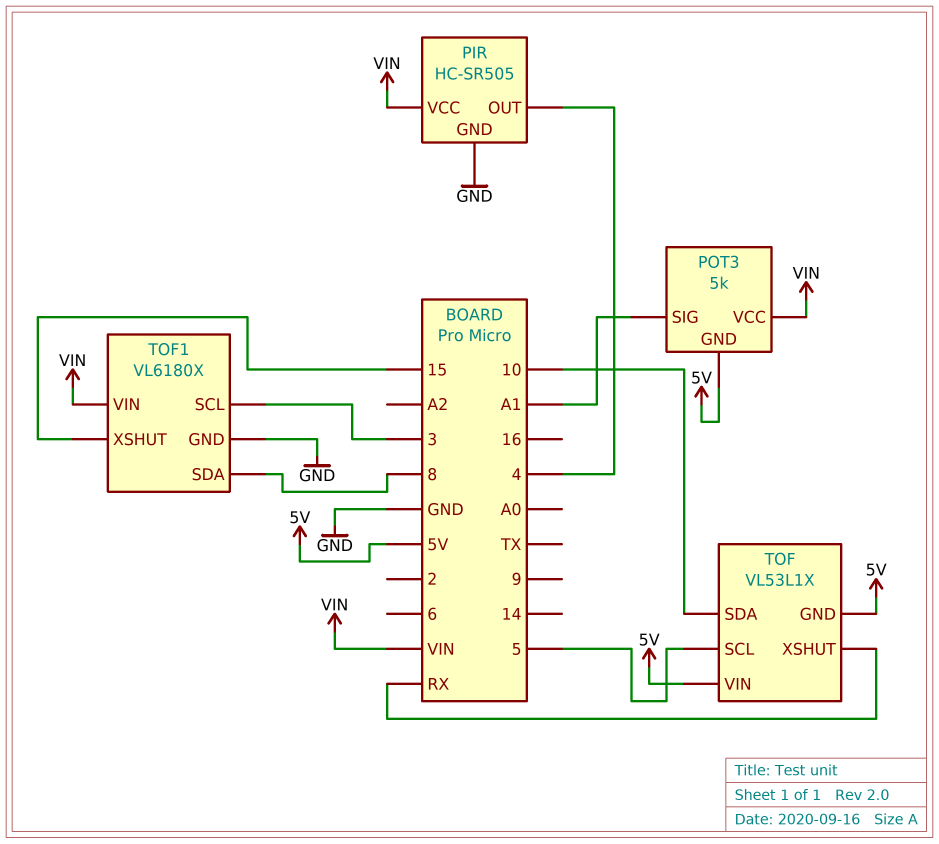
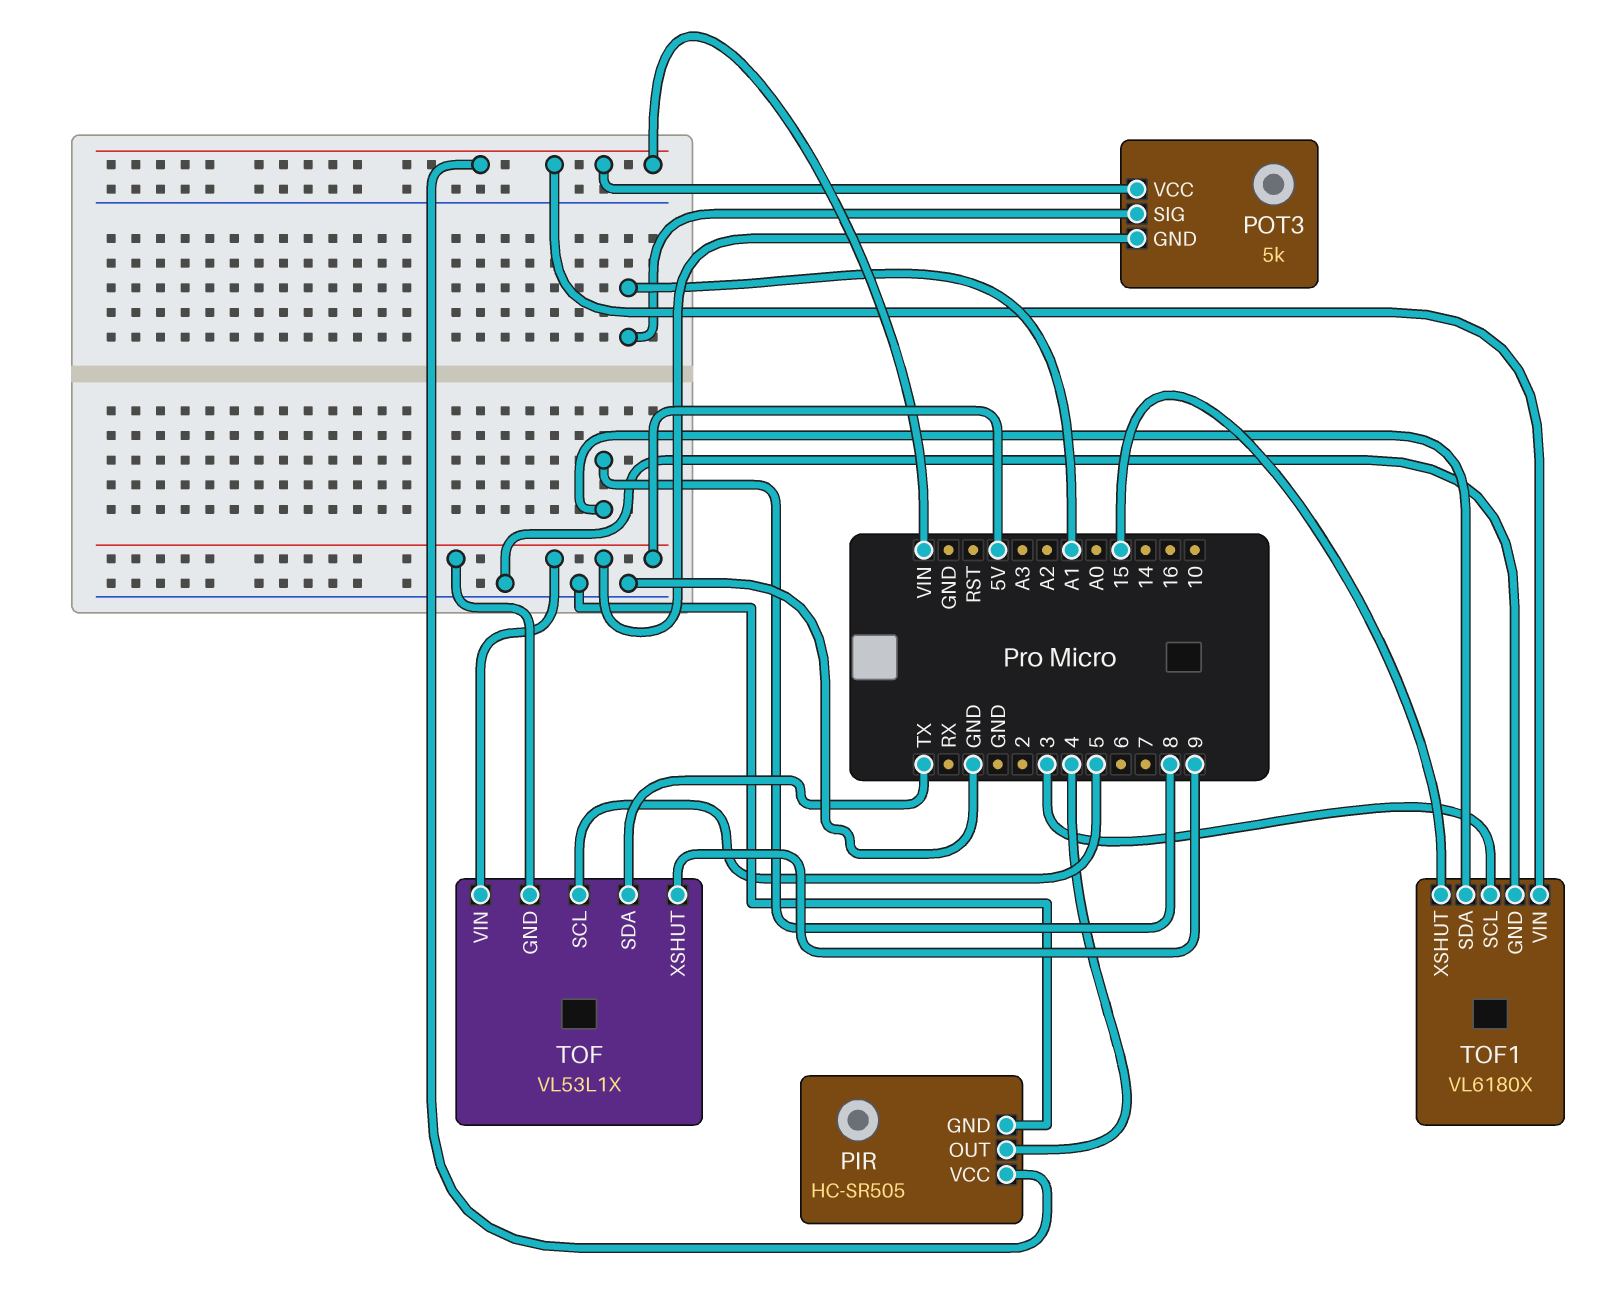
TOF pin SDA: 10 -> TX
TOF pin XSHUT: RX -> 9

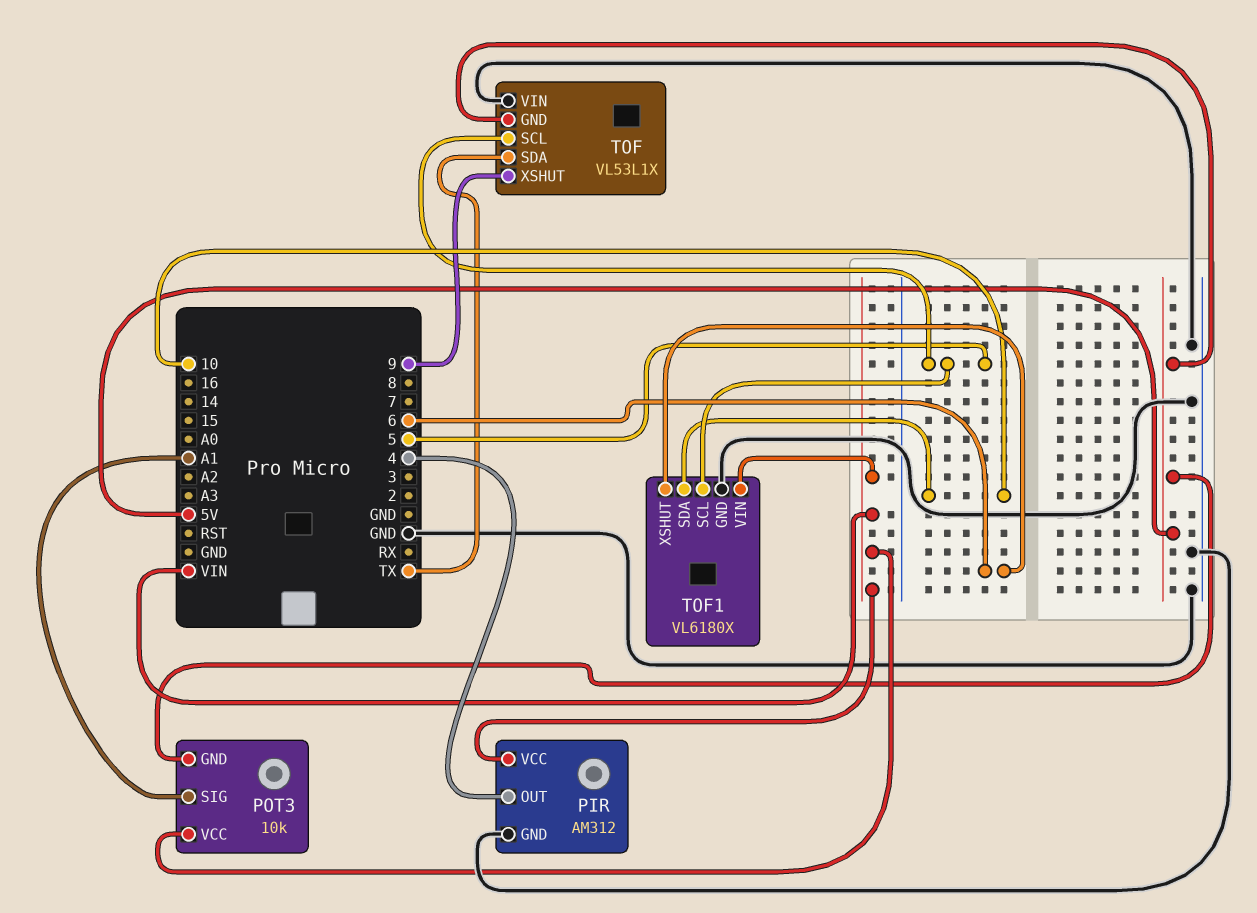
PIR: HC-SR505 -> AM312
POT3: 5k -> 10k
TOF pin VIN: 5V -> GND
TOF1 pin SCL: 3 -> 5
TOF1 pin SDA: 8 -> 10
TOF1 pin XSHUT: 15 -> 6

